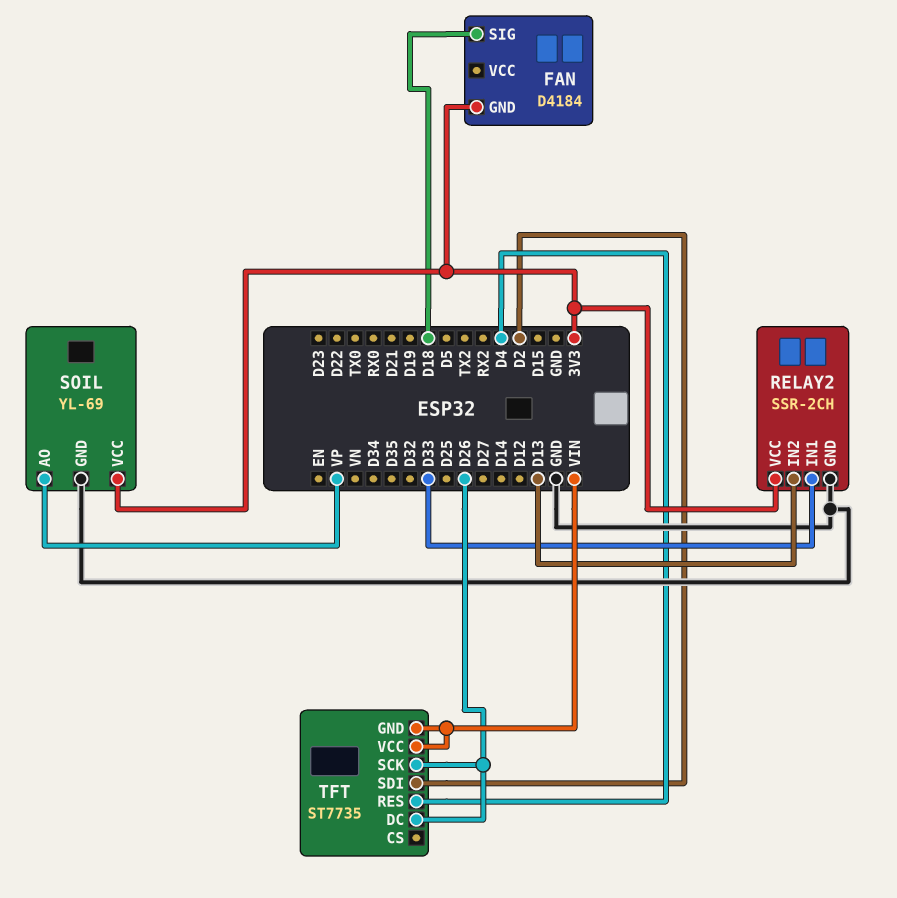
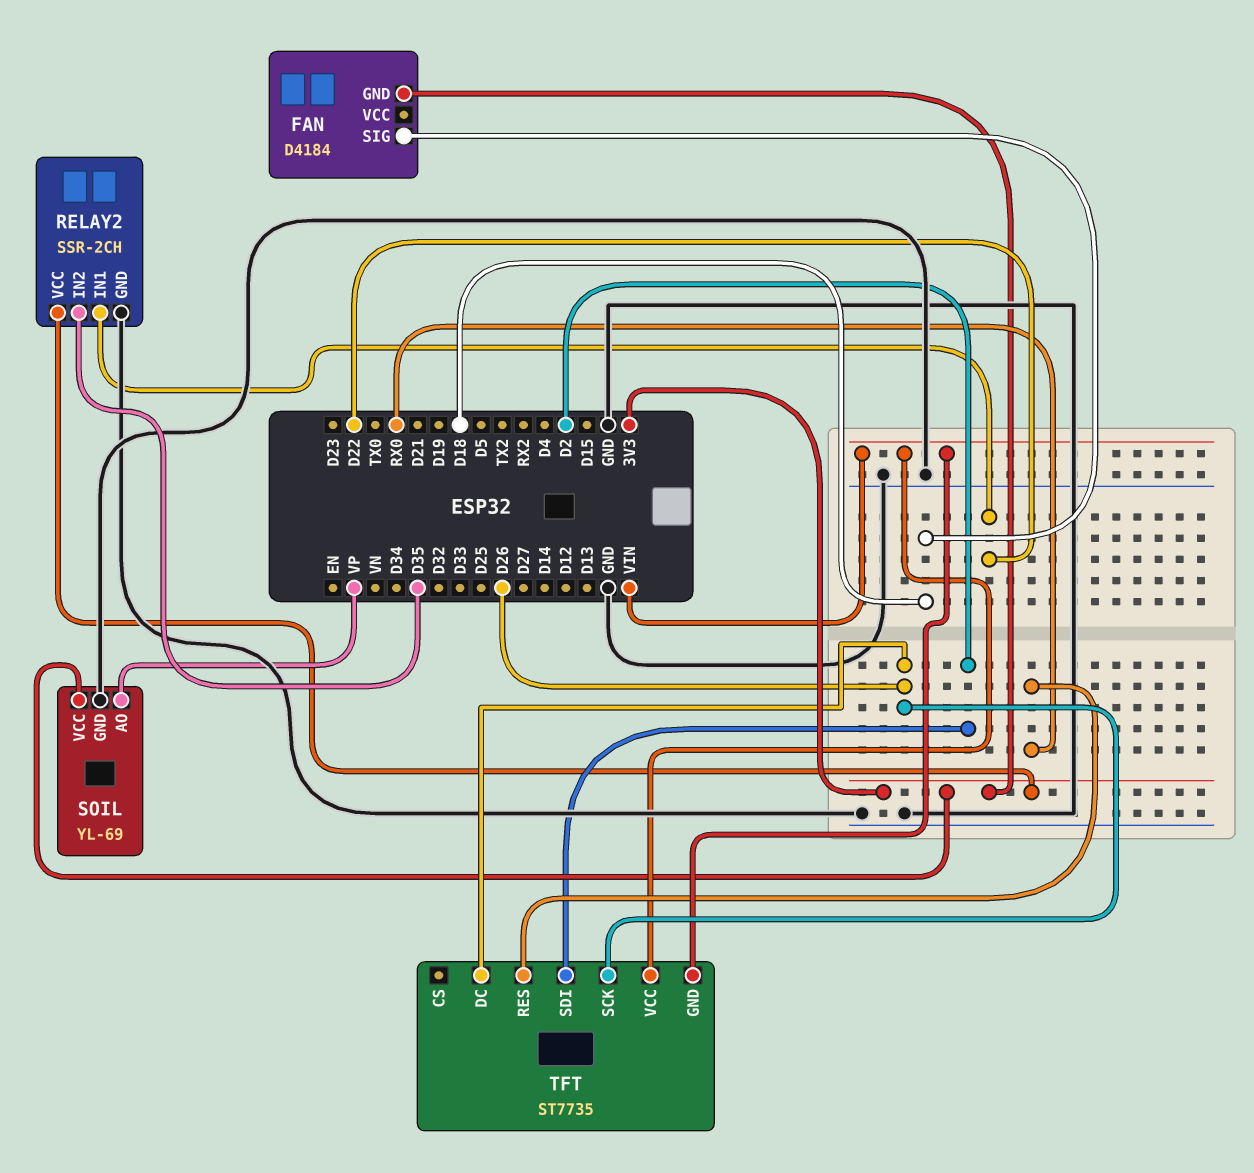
RELAY2 pin IN1: D33 -> D22
RELAY2 pin IN2: D13 -> D35
TFT pin RES: D4 -> RX0

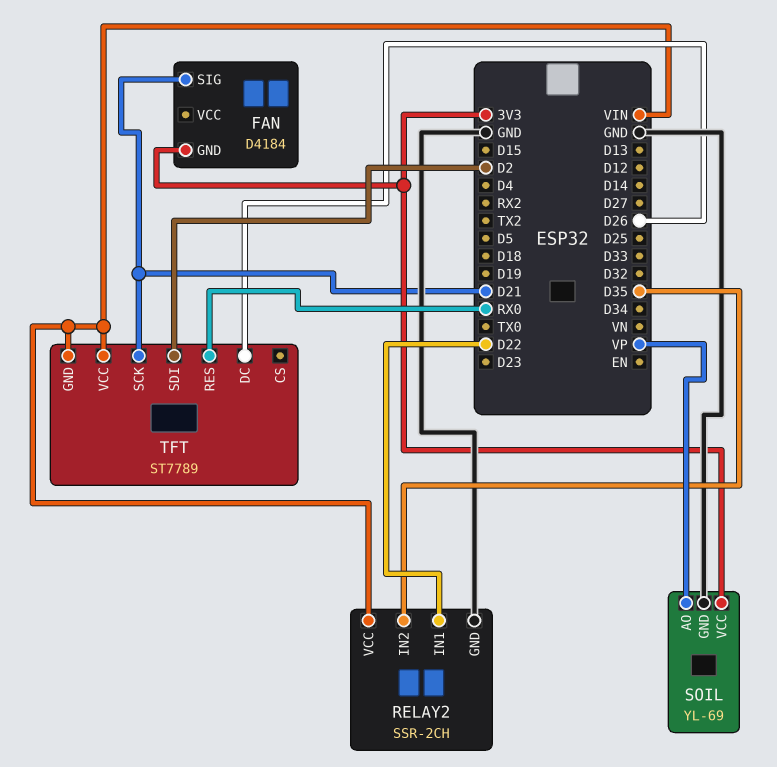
FAN pin SIG: D18 -> D21
RELAY2 pin VCC: 3V3 -> VIN
TFT: ST7735 -> ST7789
TFT pin SCK: D26 -> D21

